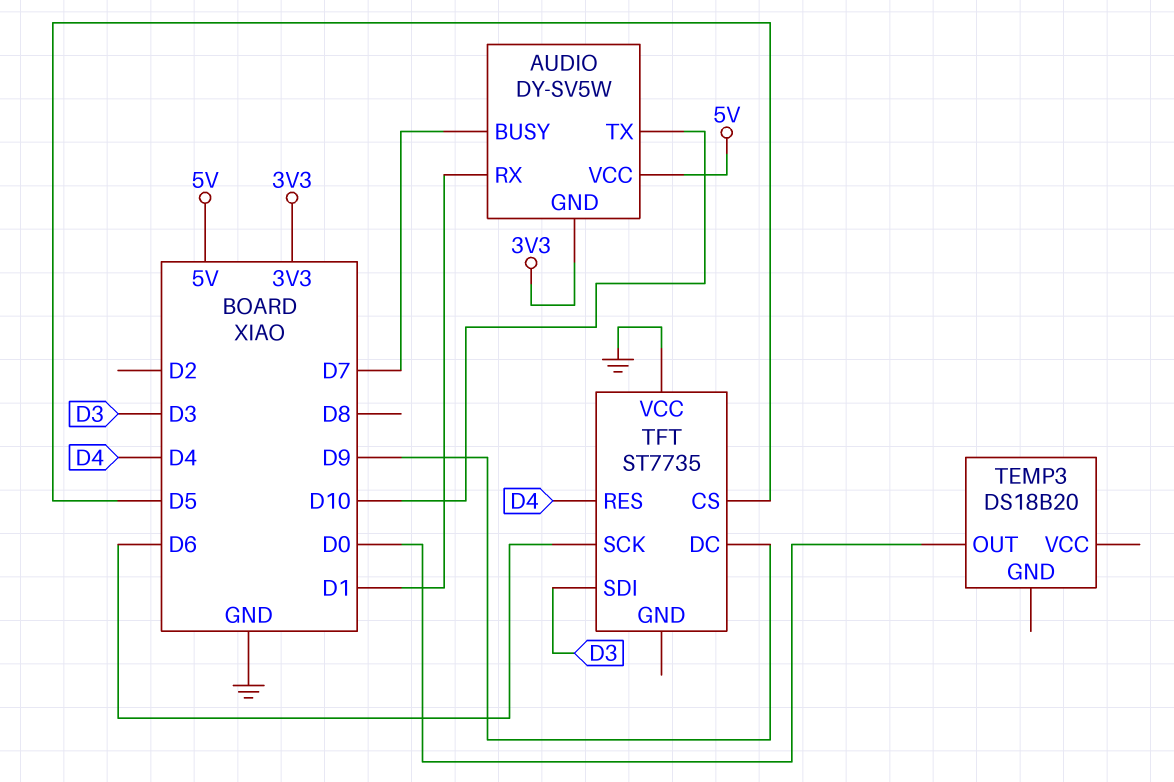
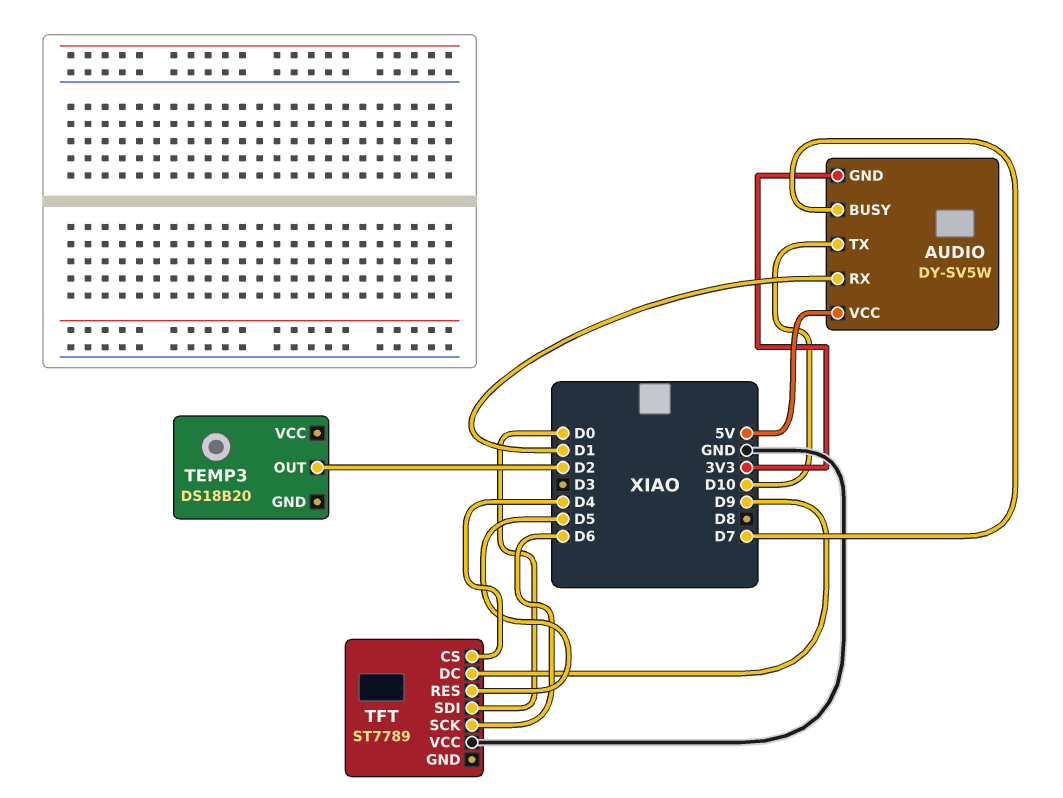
TEMP3 pin OUT: D0 -> D2
TFT: ST7735 -> ST7789
TFT pin CS: D5 -> D4
TFT pin RES: D4 -> D5
TFT pin SDI: D3 -> D0

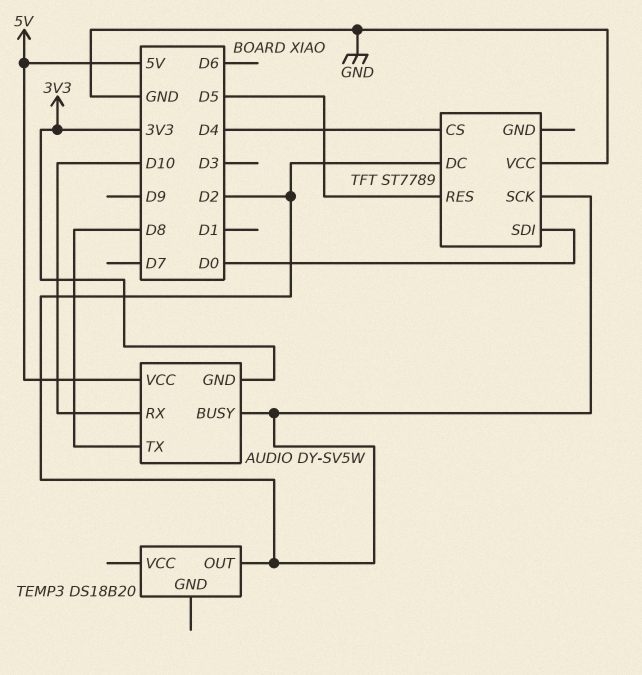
AUDIO pin BUSY: D7 -> D2
AUDIO pin RX: D1 -> D10
AUDIO pin TX: D10 -> D8
TFT pin DC: D9 -> D2
TFT pin SCK: D6 -> D2

